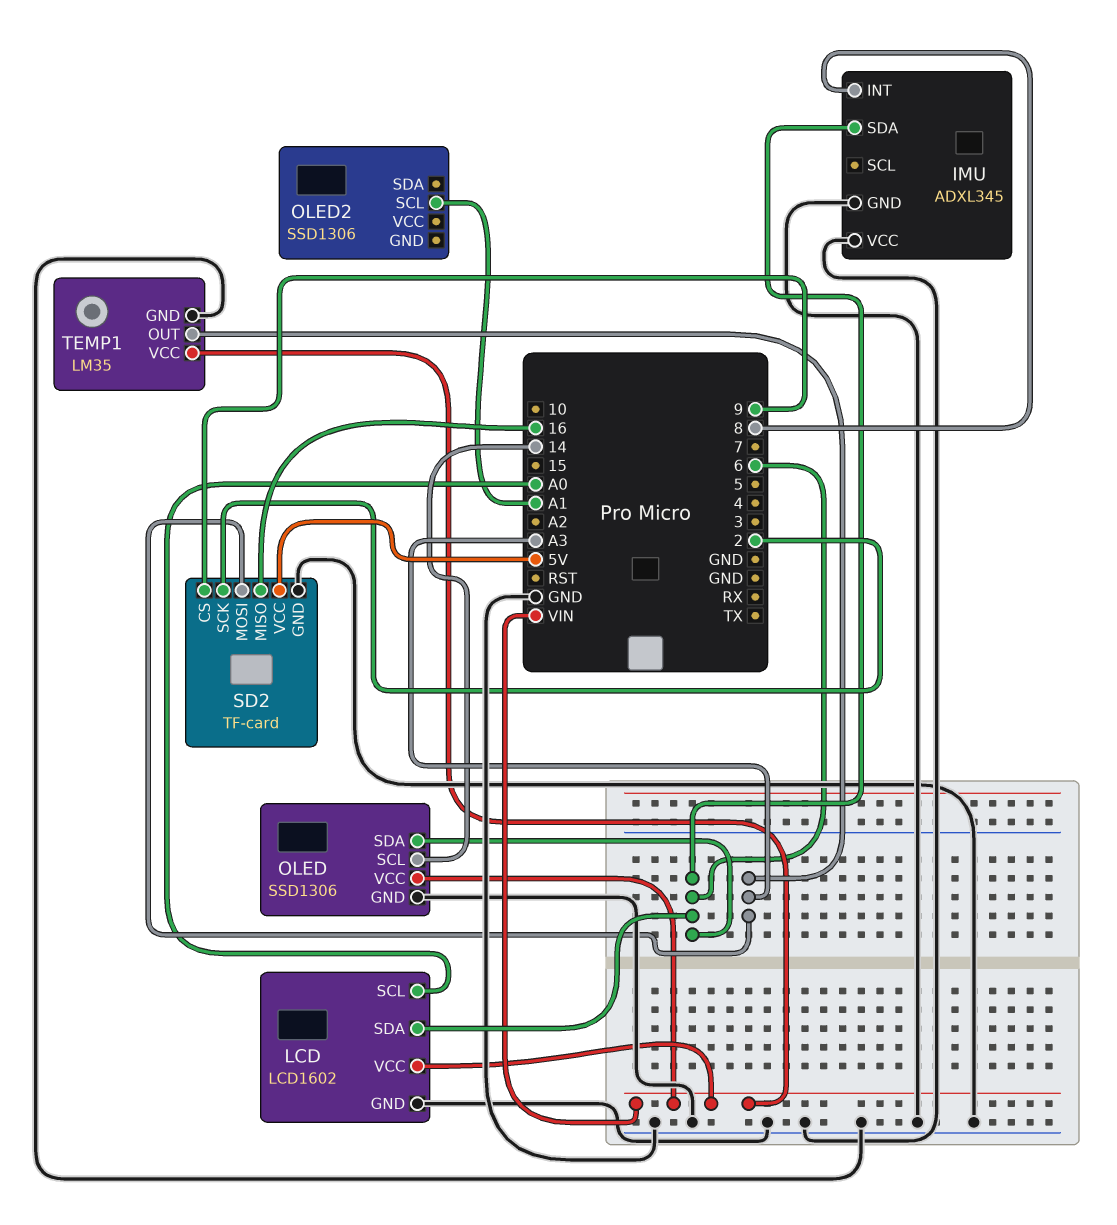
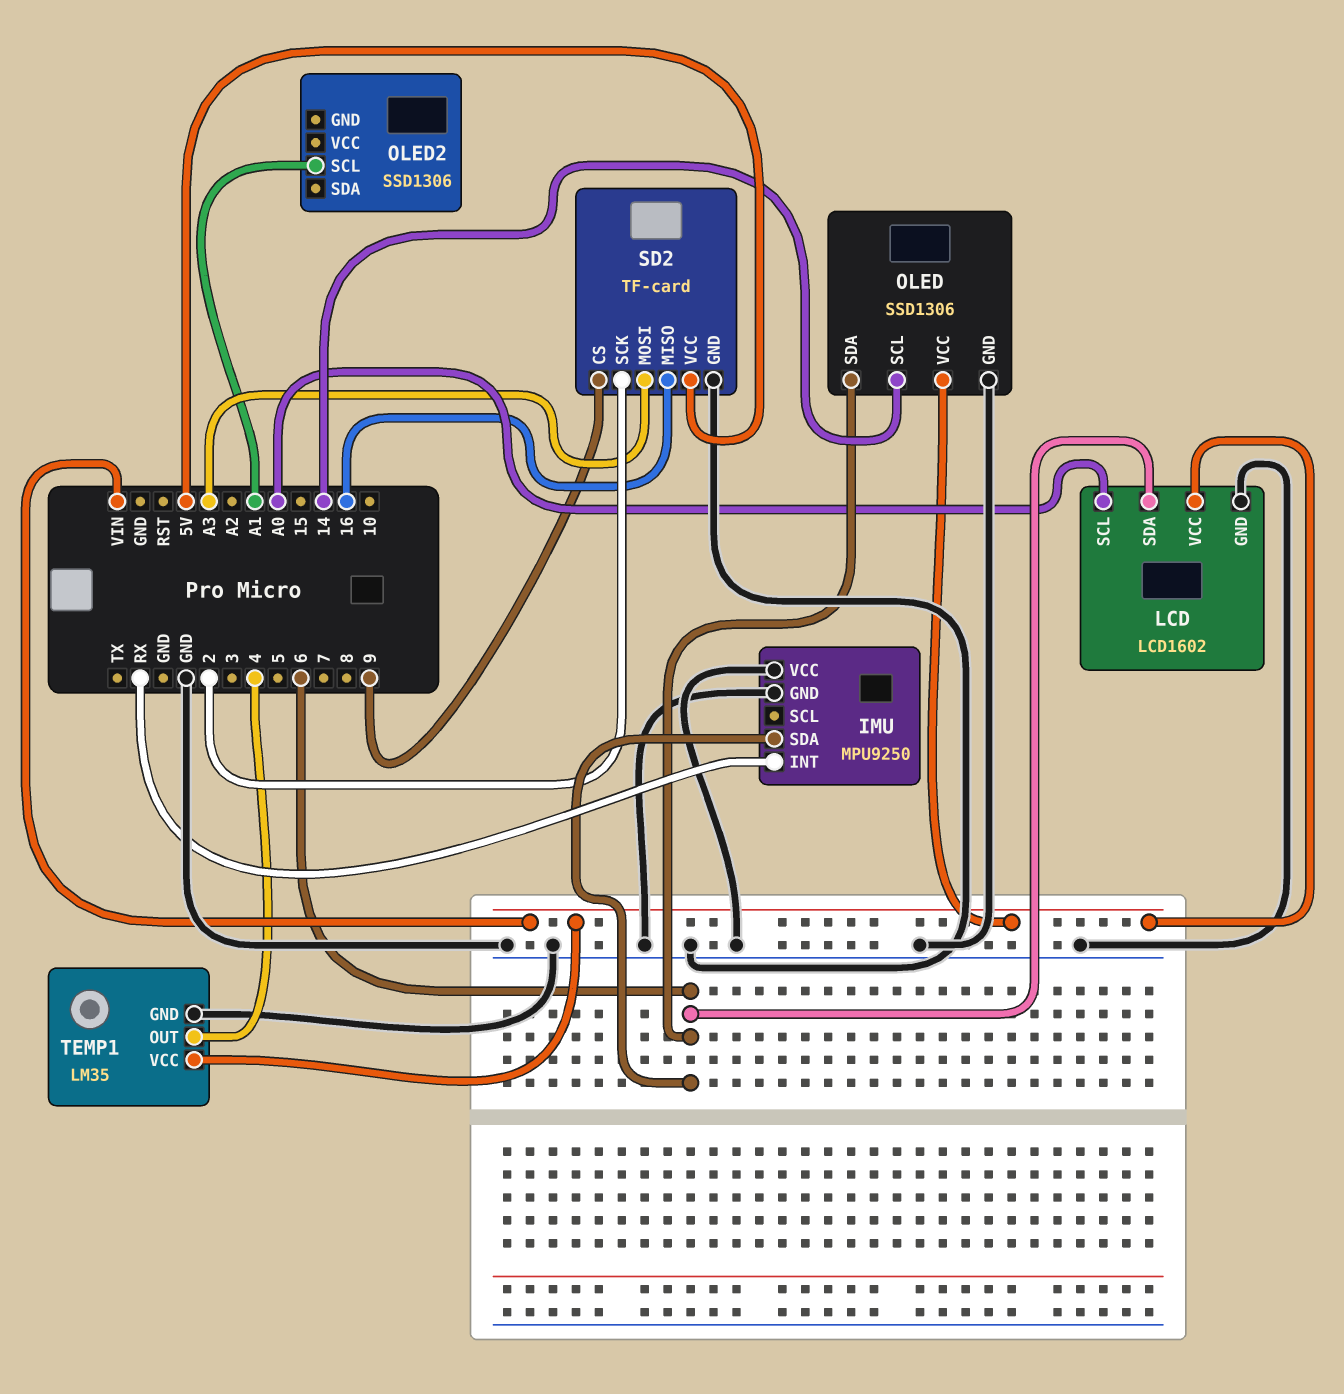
IMU: ADXL345 -> MPU9250
IMU pin INT: 8 -> RX
TEMP1 pin OUT: A3 -> 4

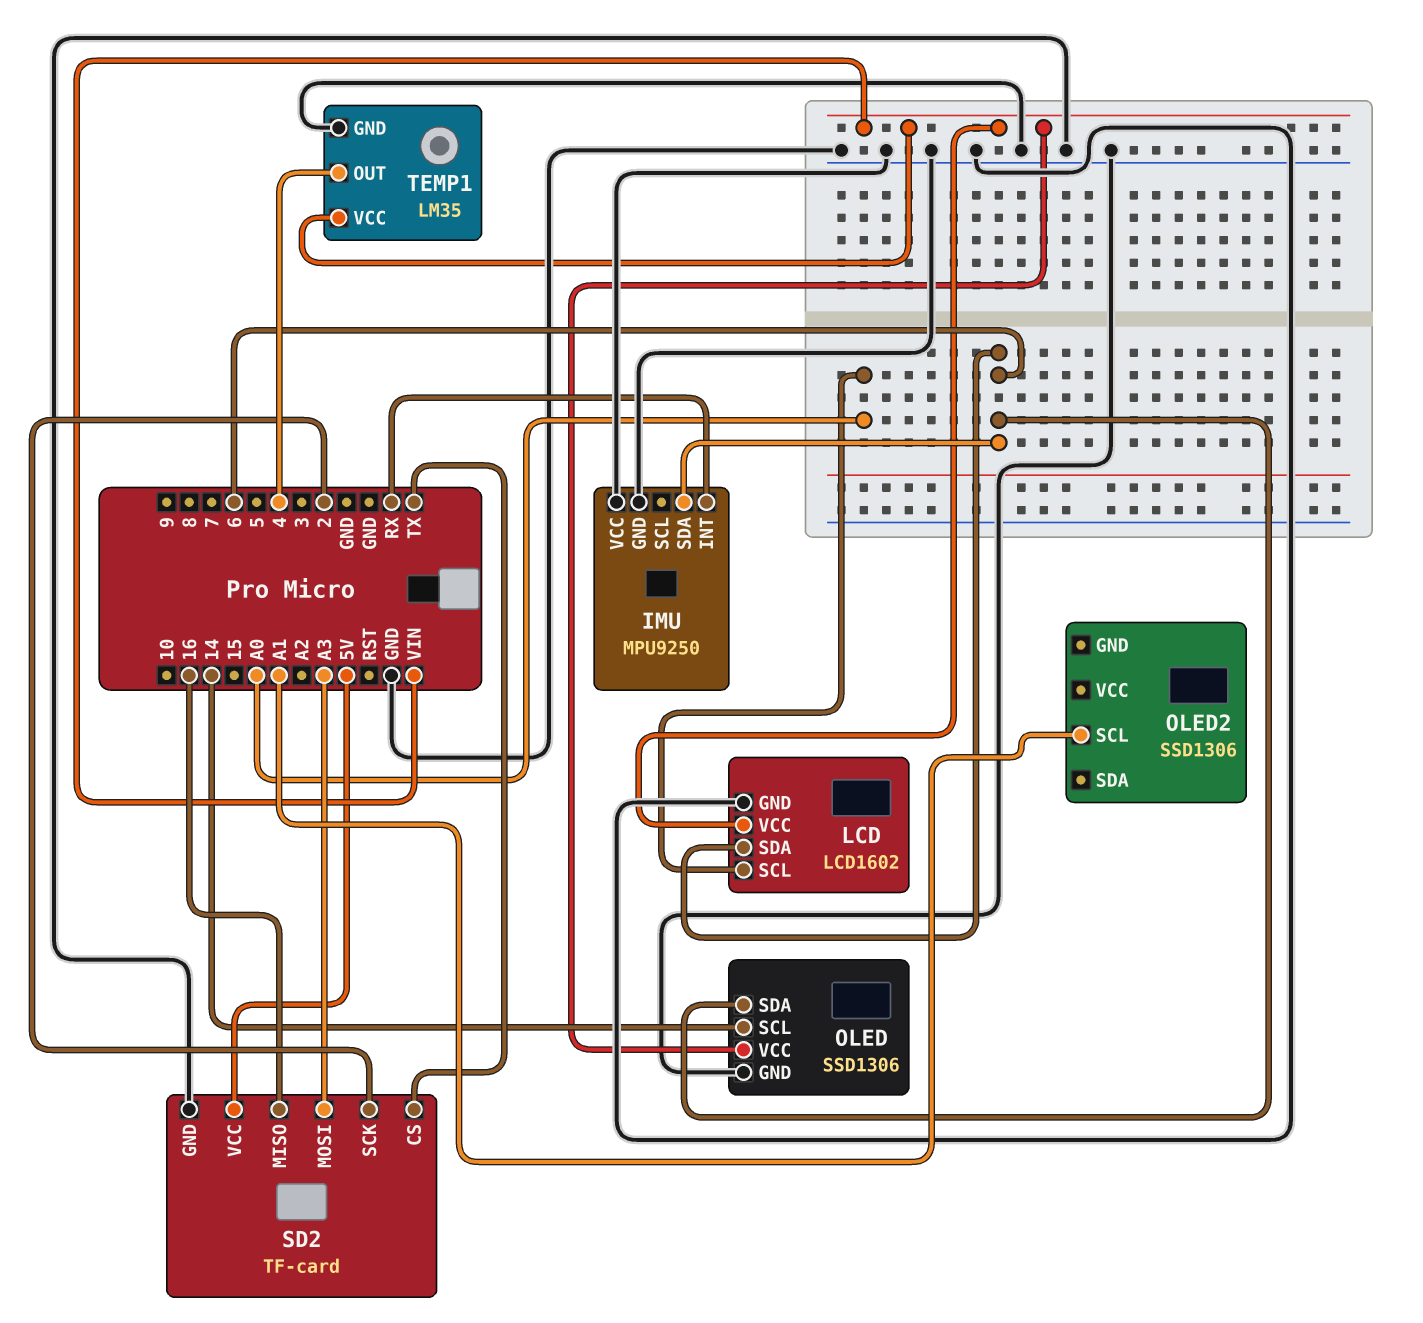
SD2 pin CS: 9 -> TX

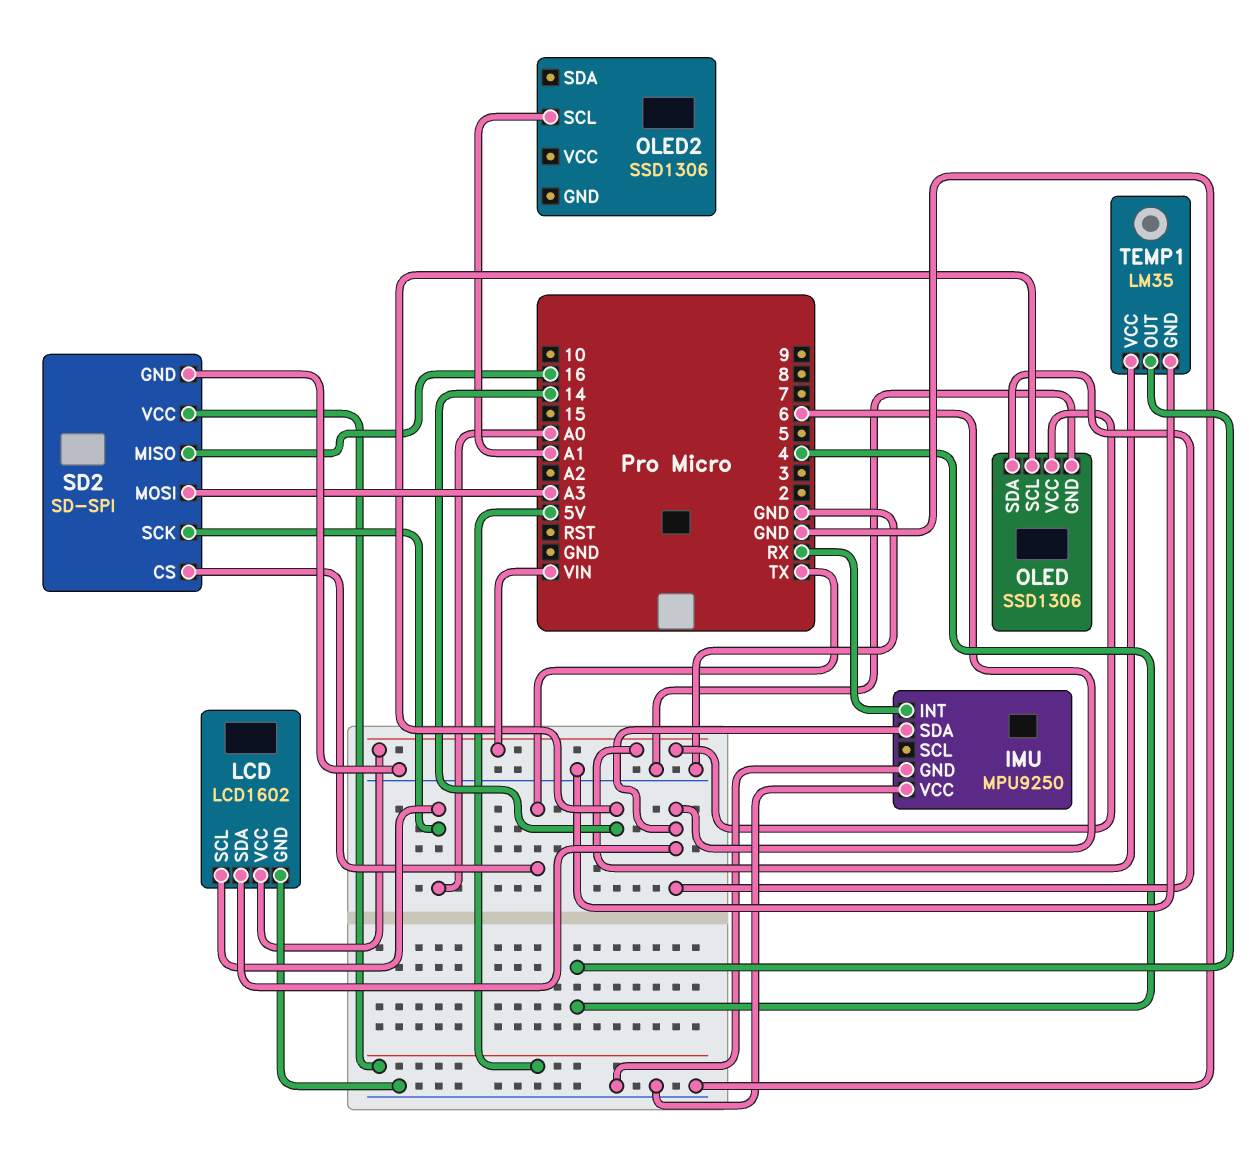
SD2: TF-card -> SD-SPI
SD2 pin SCK: 2 -> A0

